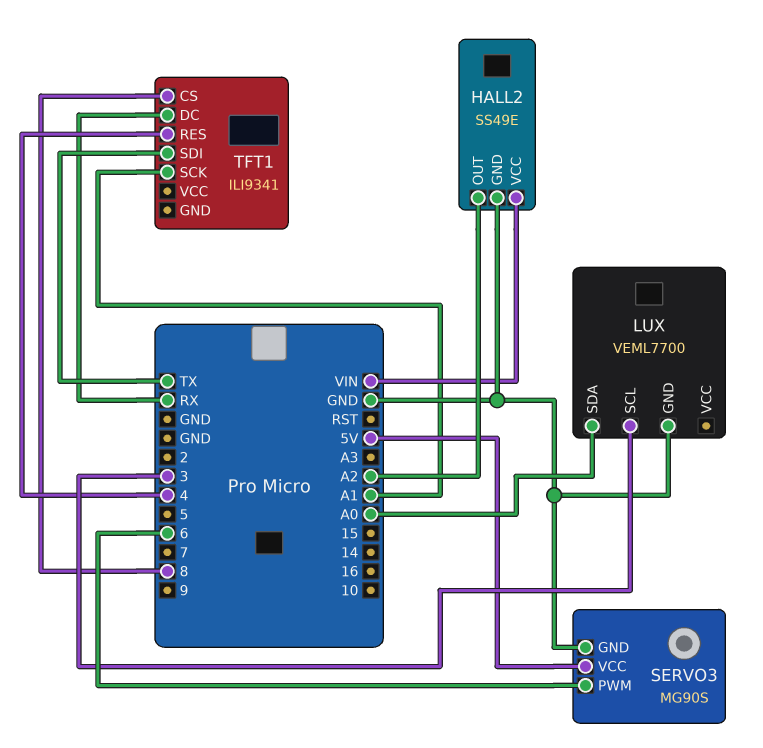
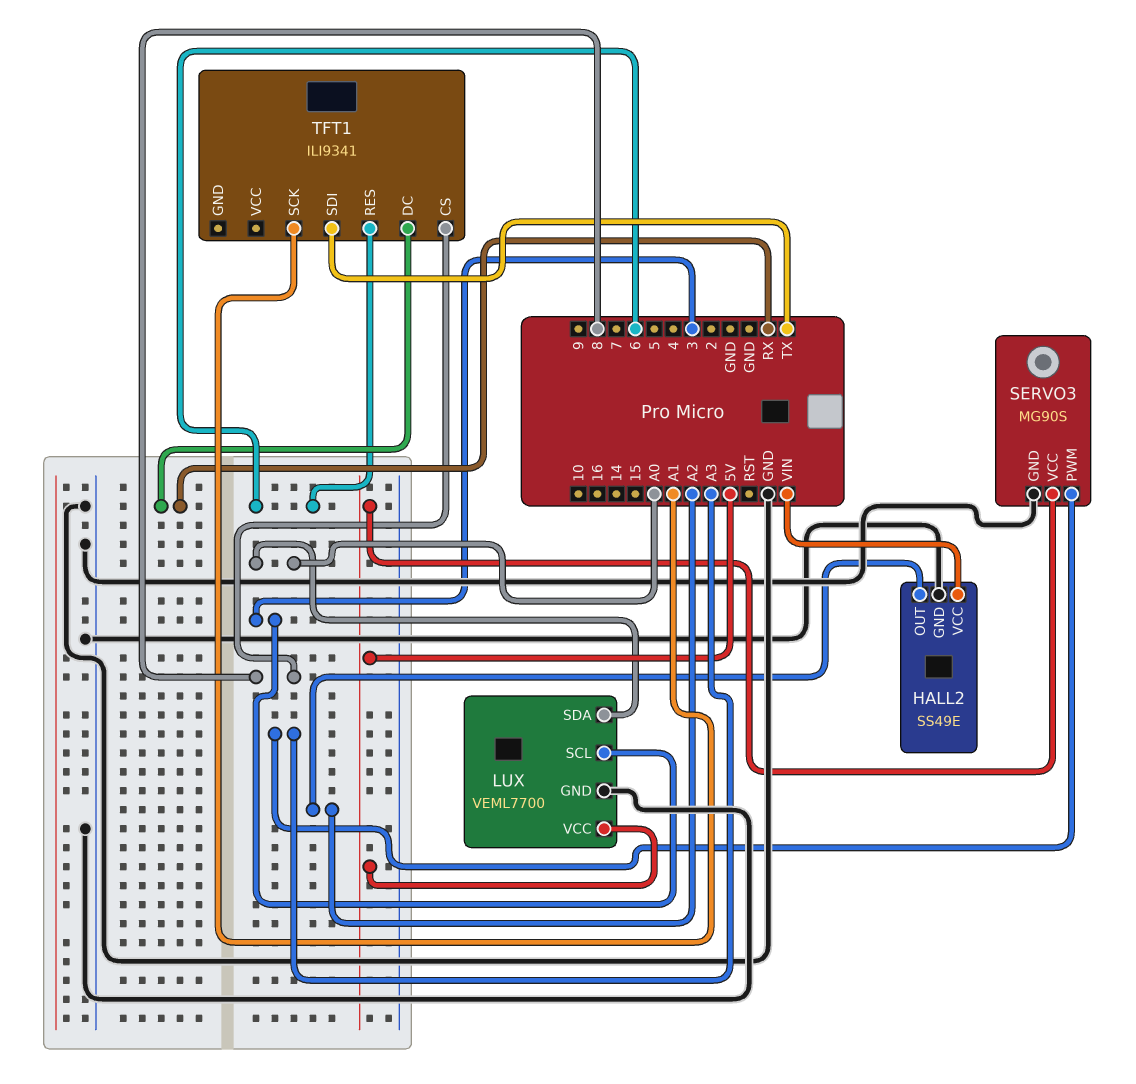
LUX pin VCC: none -> 5V
SERVO3 pin PWM: 6 -> A3
TFT1 pin RES: 4 -> 6

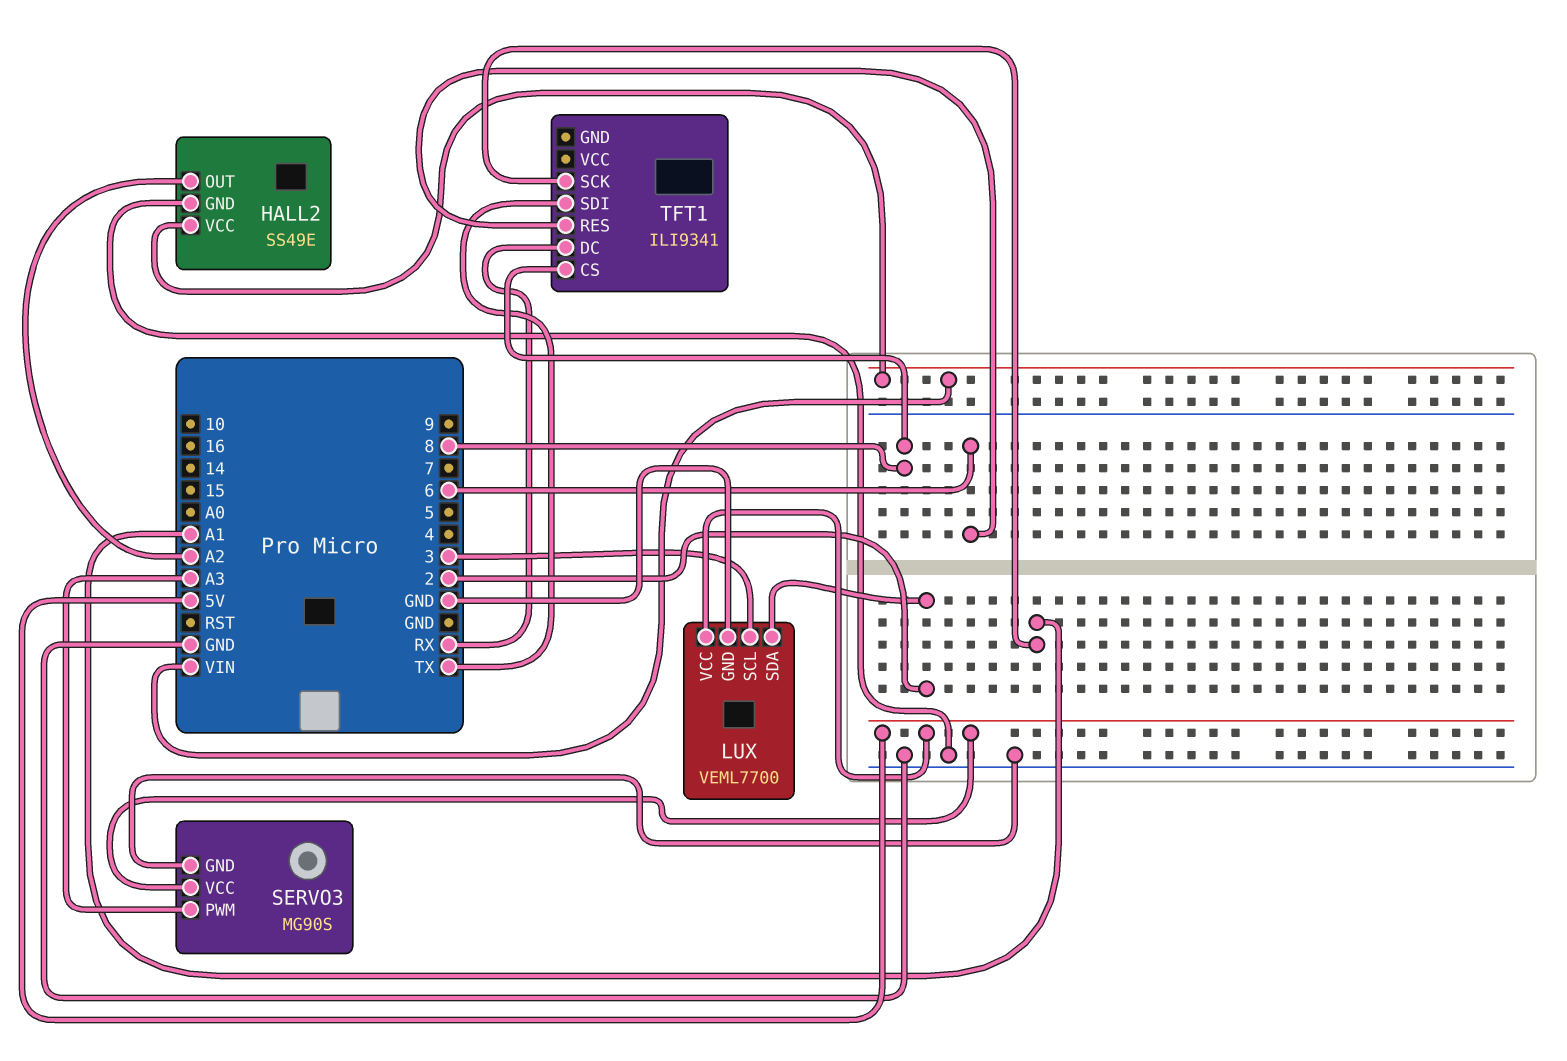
LUX pin SDA: A0 -> 2

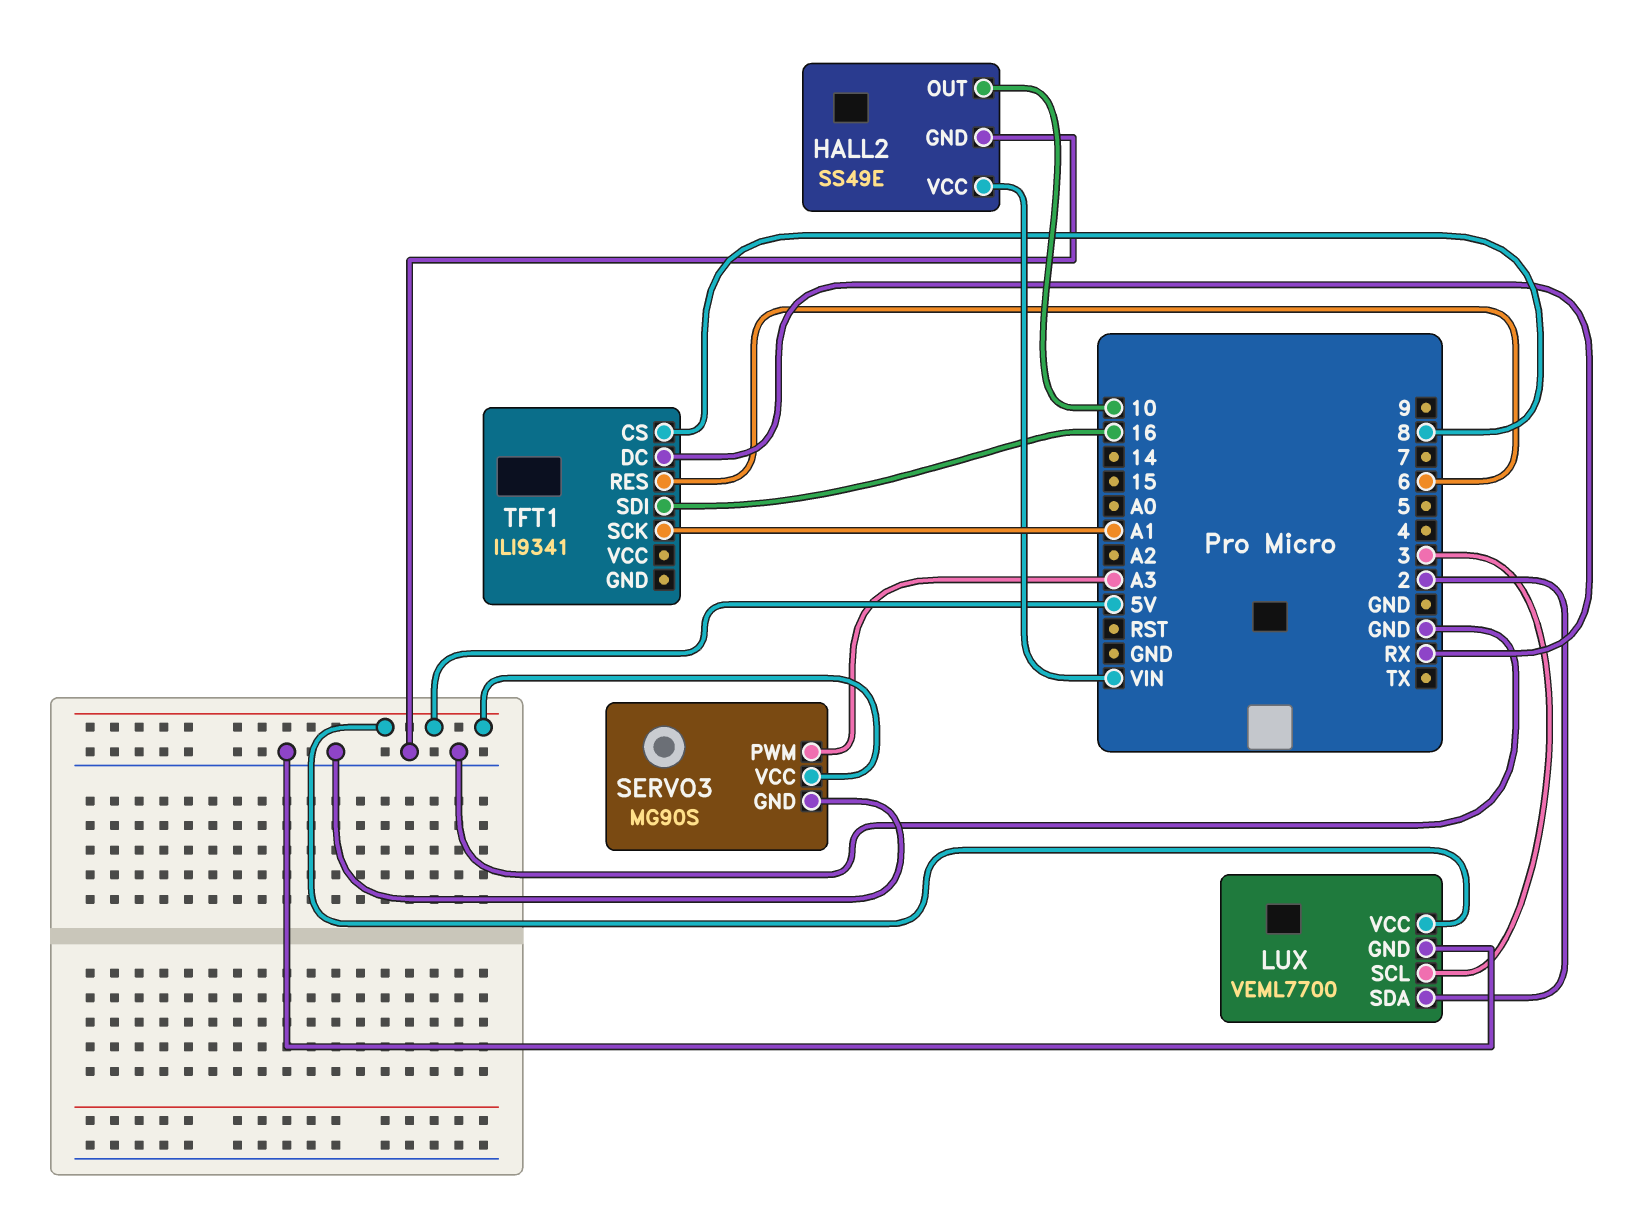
HALL2 pin OUT: A2 -> 10
TFT1 pin SDI: TX -> 16

